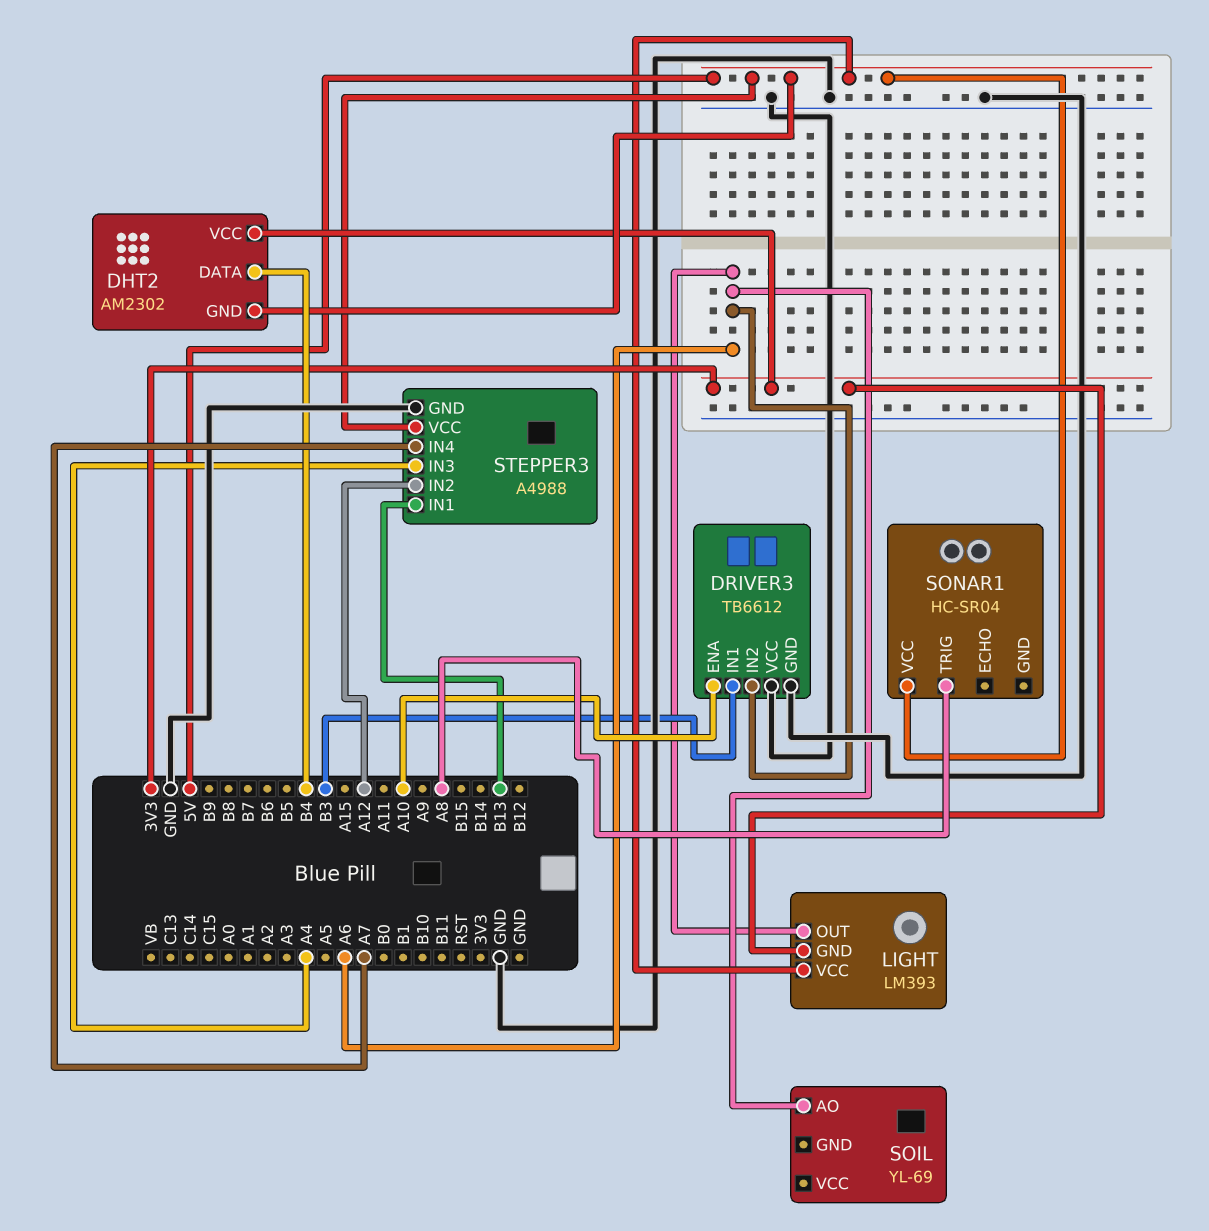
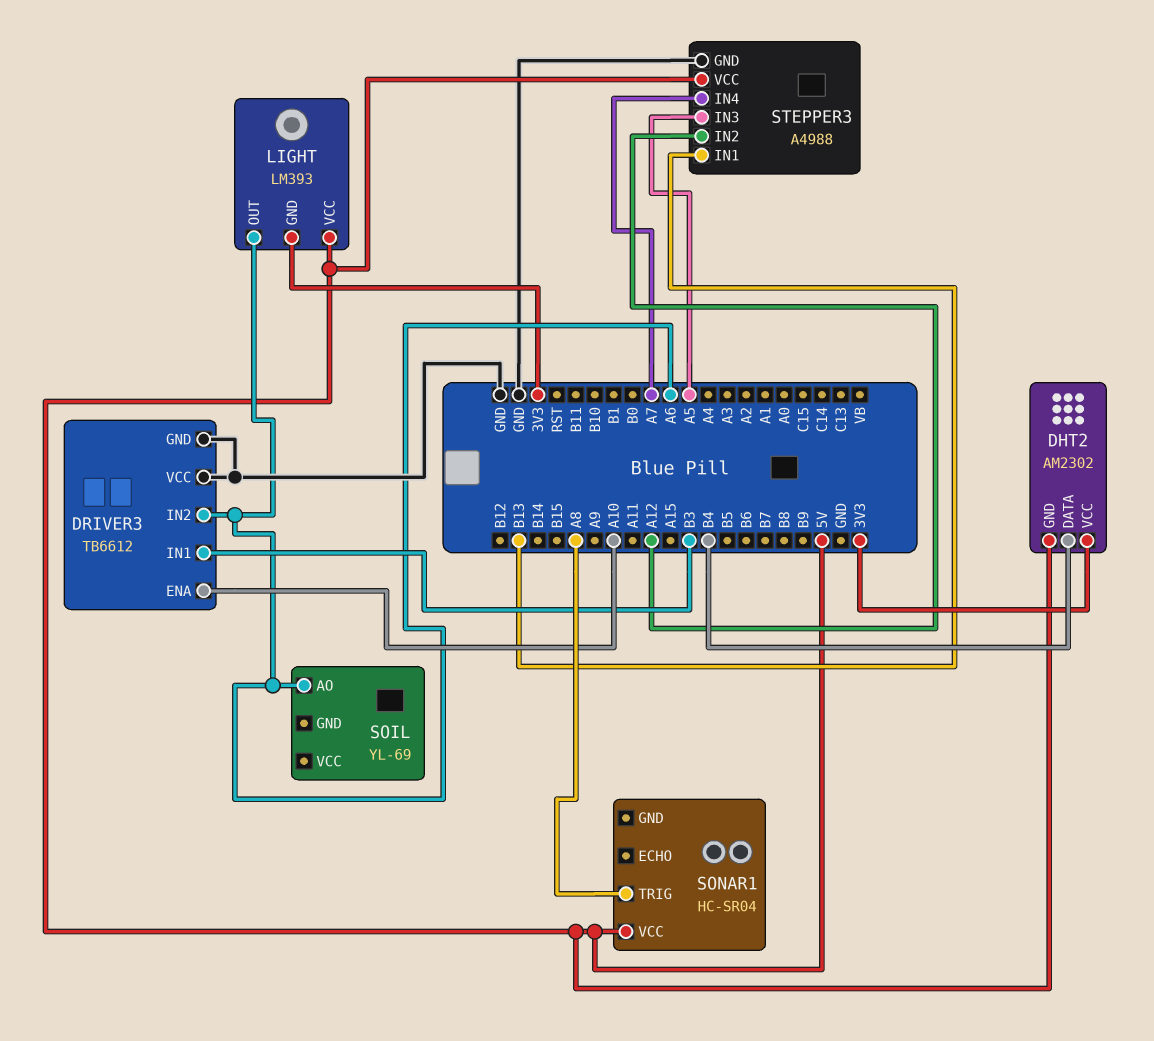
STEPPER3 pin IN3: A4 -> A5

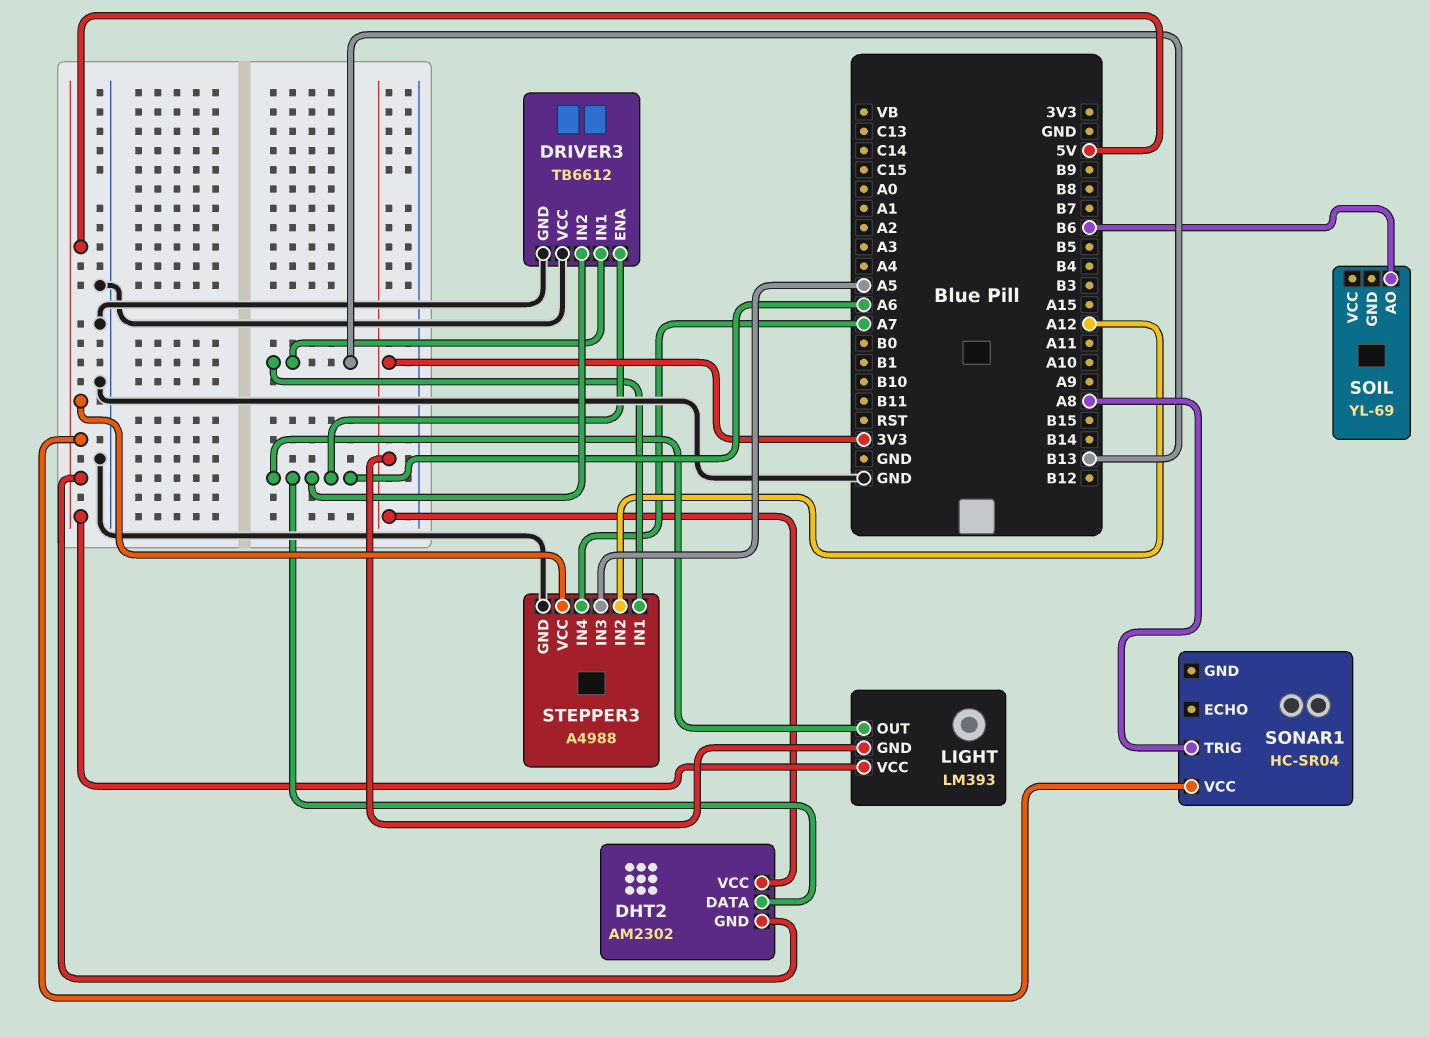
DHT2 pin DATA: B4 -> A6
DRIVER3 pin ENA: A10 -> A6
DRIVER3 pin IN1: B3 -> B13
SOIL pin AO: A6 -> B6

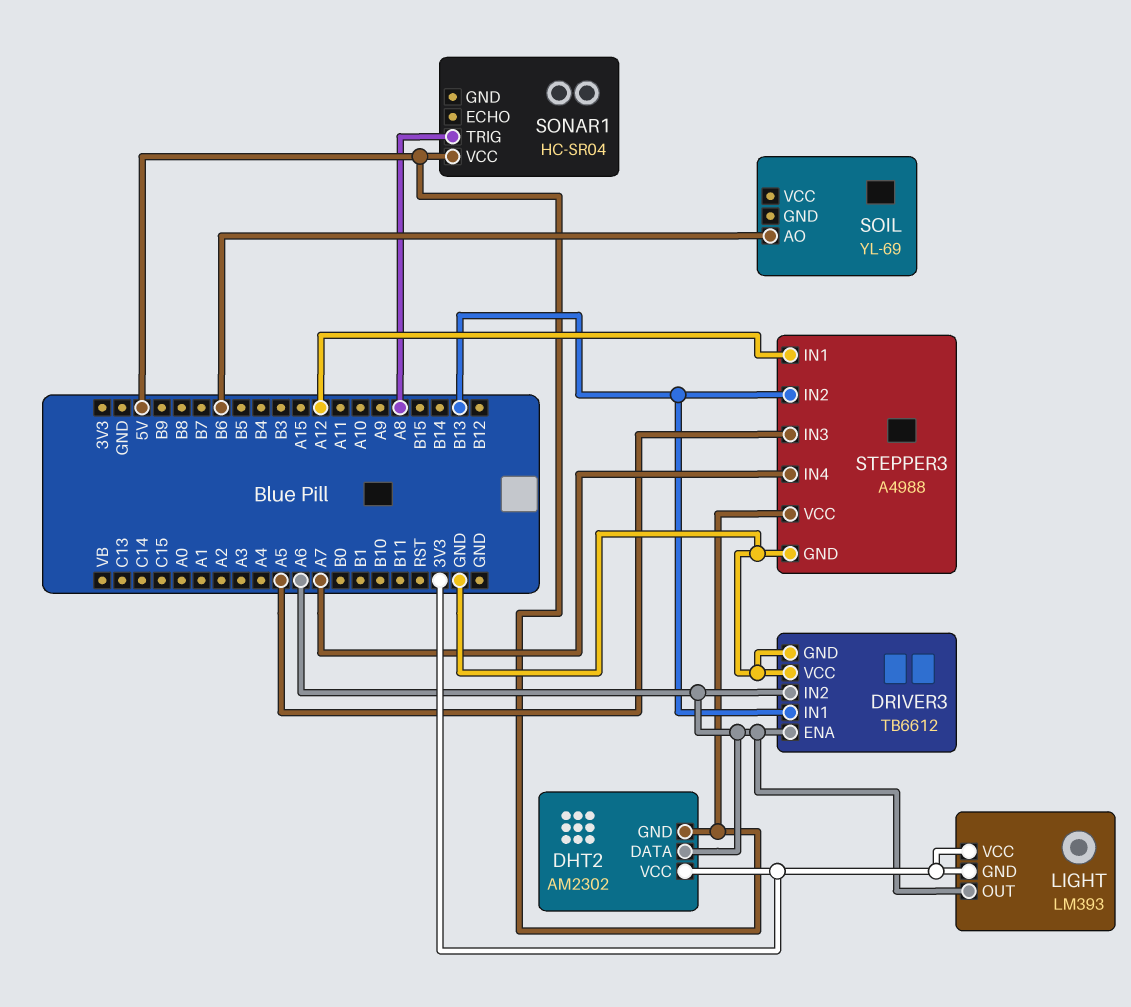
LIGHT pin VCC: 5V -> 3V3
STEPPER3 pin IN1: B13 -> A12
STEPPER3 pin IN2: A12 -> B13

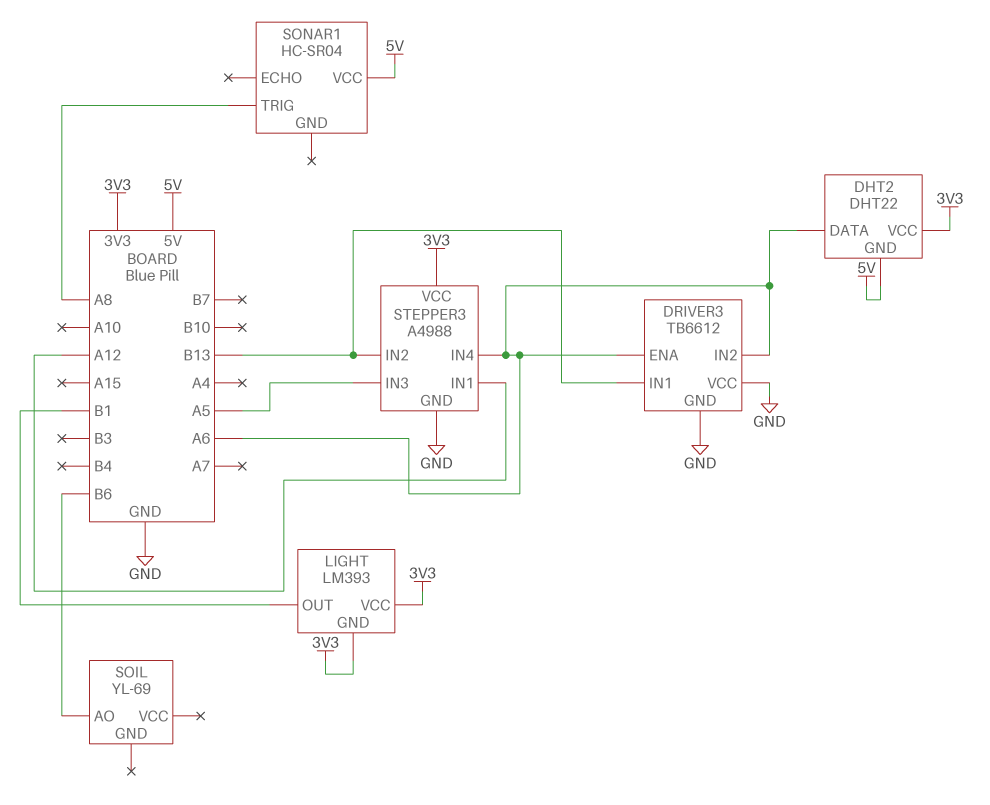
DHT2: AM2302 -> DHT22
LIGHT pin OUT: A6 -> B1
STEPPER3 pin IN4: A7 -> A6
STEPPER3 pin VCC: 5V -> 3V3

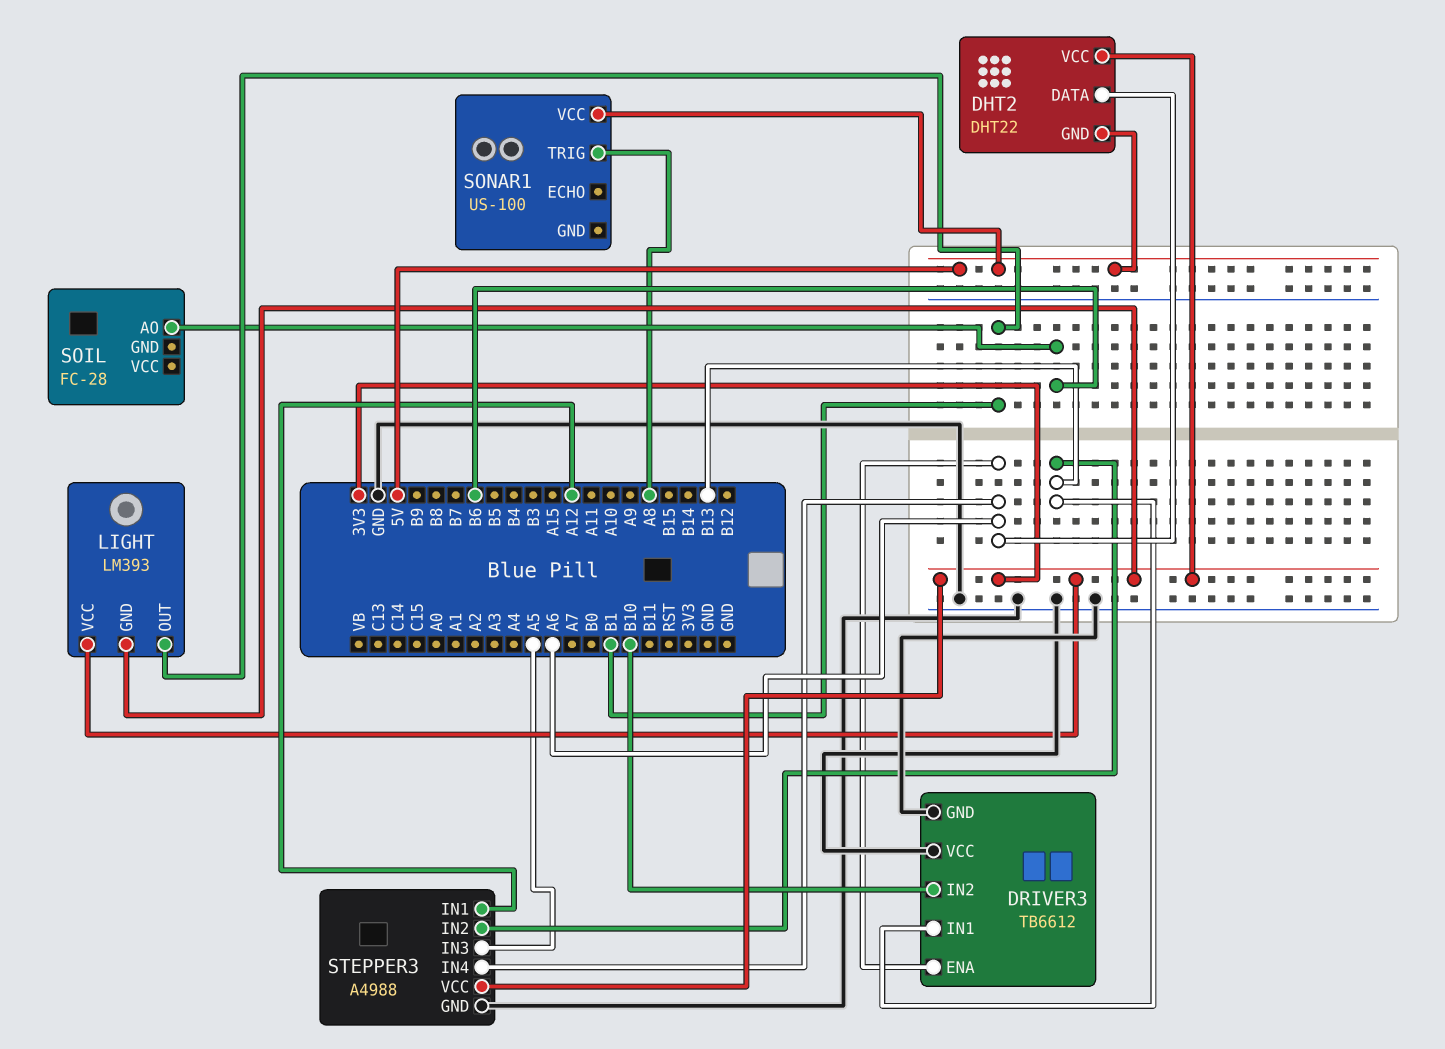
DRIVER3 pin IN2: A6 -> B10
SOIL: YL-69 -> FC-28
SONAR1: HC-SR04 -> US-100

